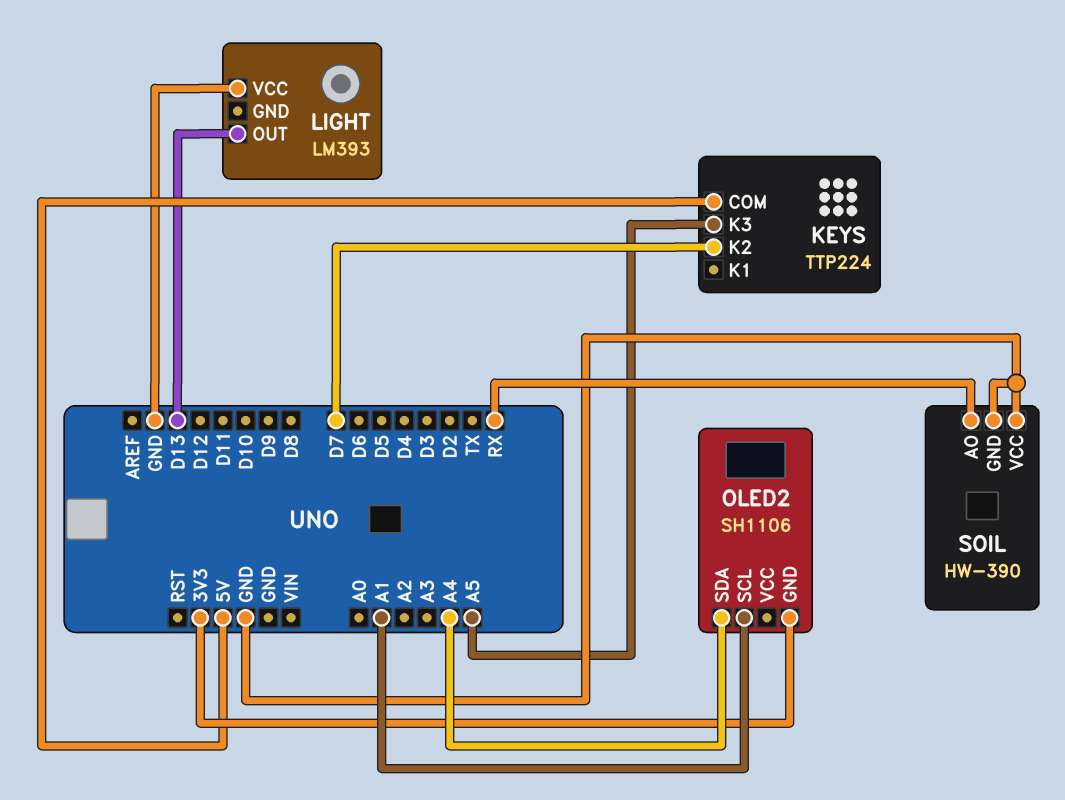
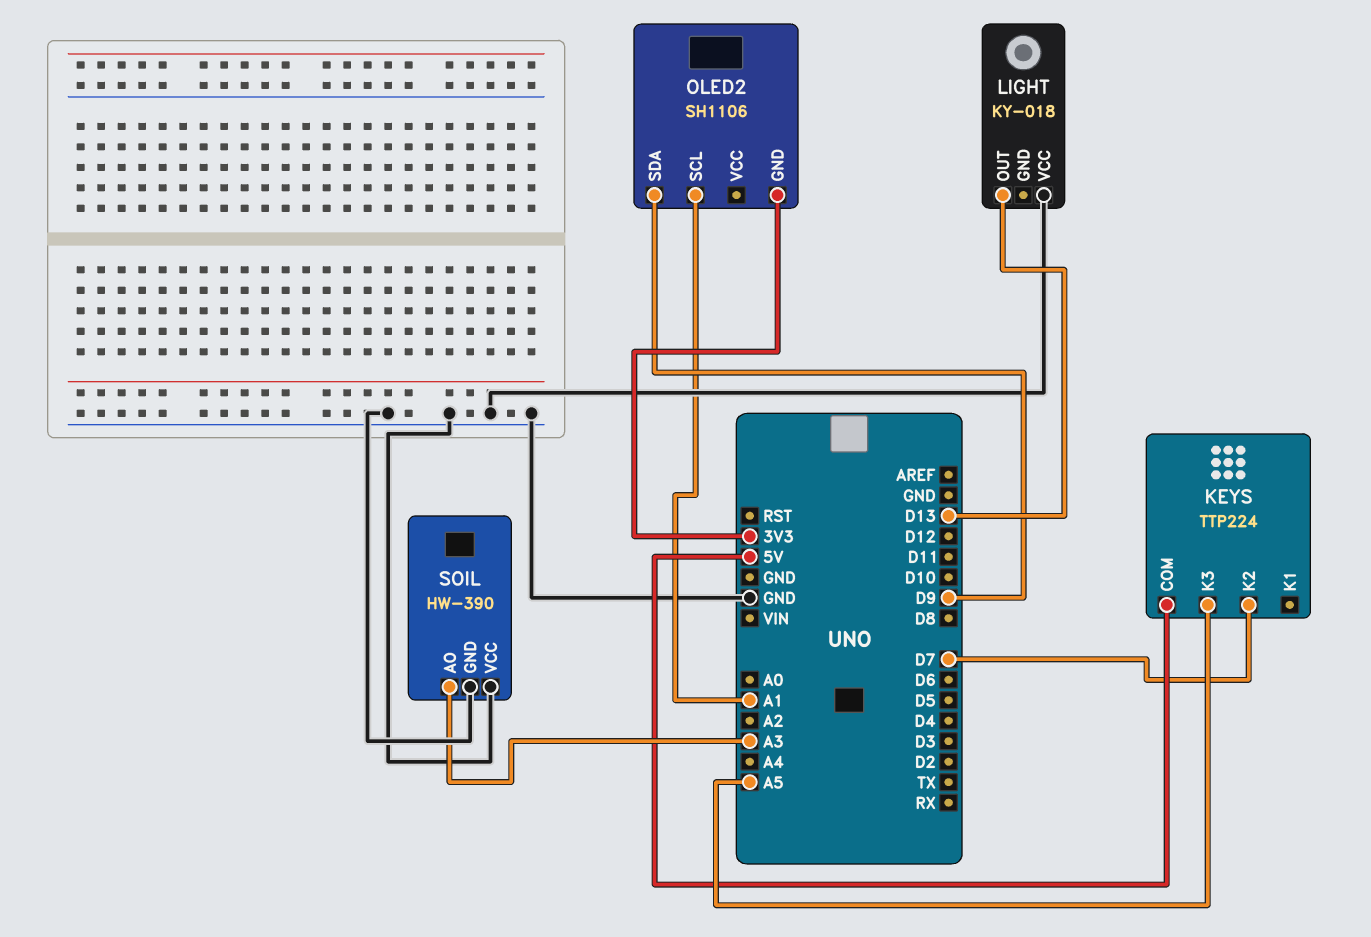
LIGHT: LM393 -> KY-018
OLED2 pin SDA: A4 -> D9
SOIL pin AO: RX -> A3

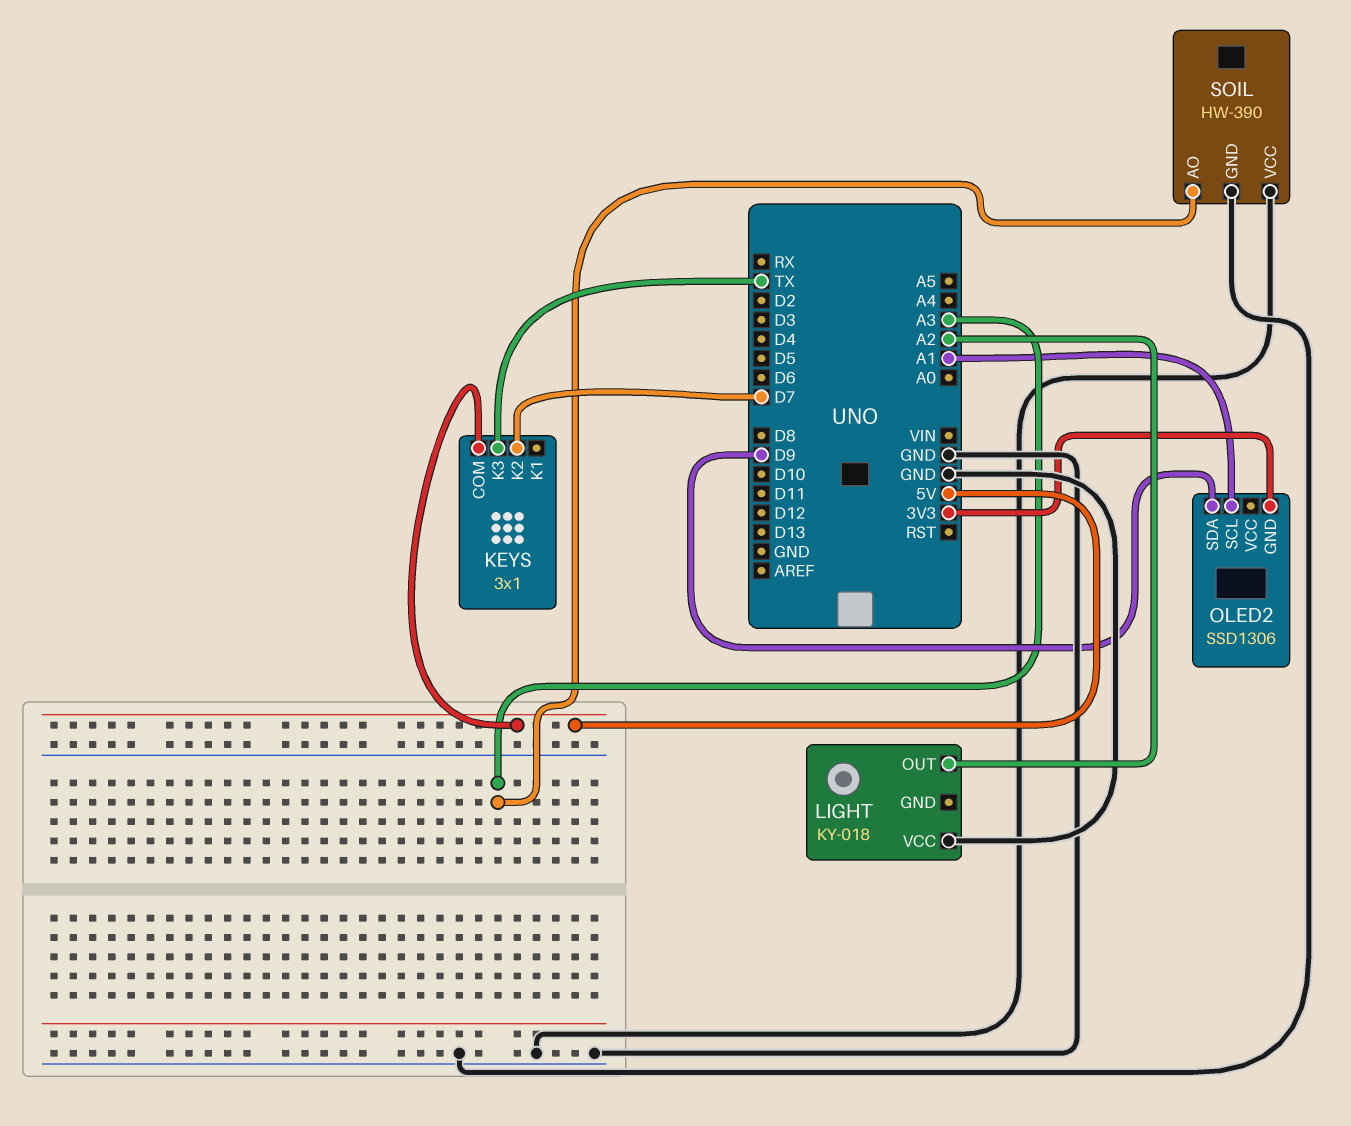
KEYS: TTP224 -> 3x1
KEYS pin K3: A5 -> TX
LIGHT pin OUT: D13 -> A2
OLED2: SH1106 -> SSD1306

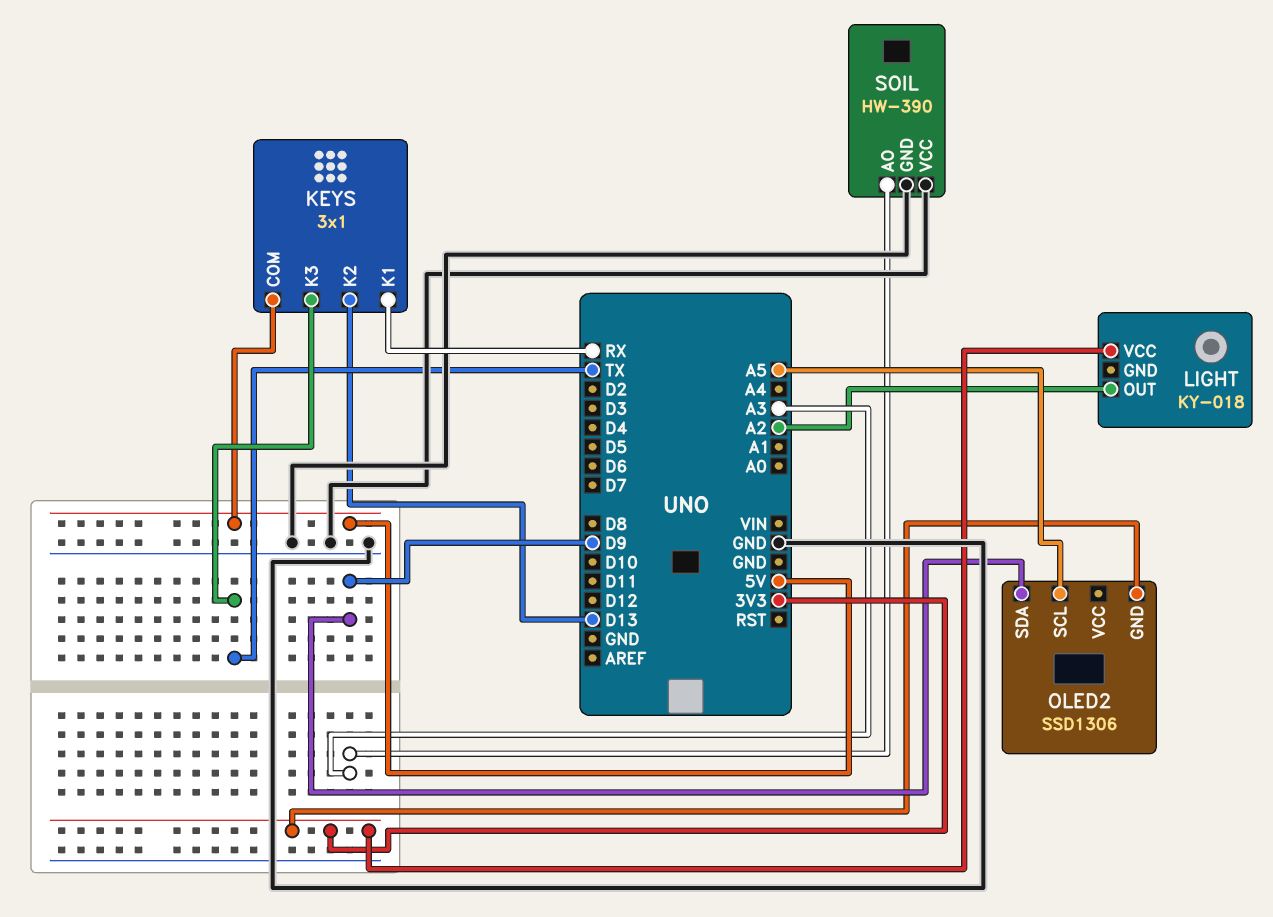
KEYS pin K1: none -> RX
KEYS pin K2: D7 -> D13
LIGHT pin VCC: GND -> 3V3
OLED2 pin SCL: A1 -> A5

